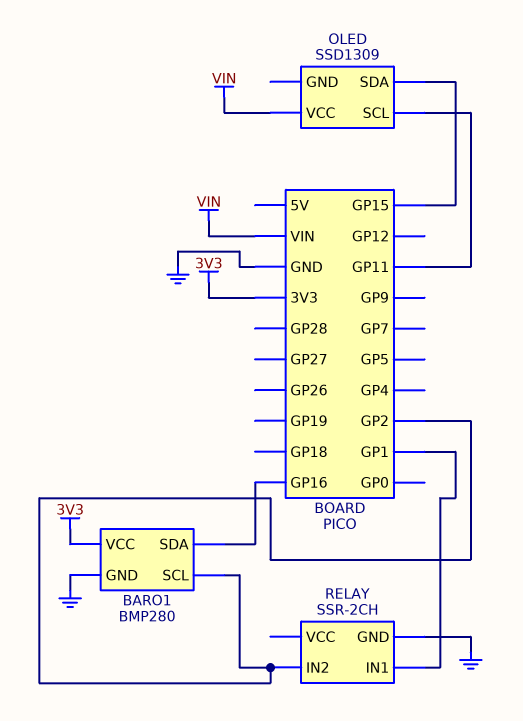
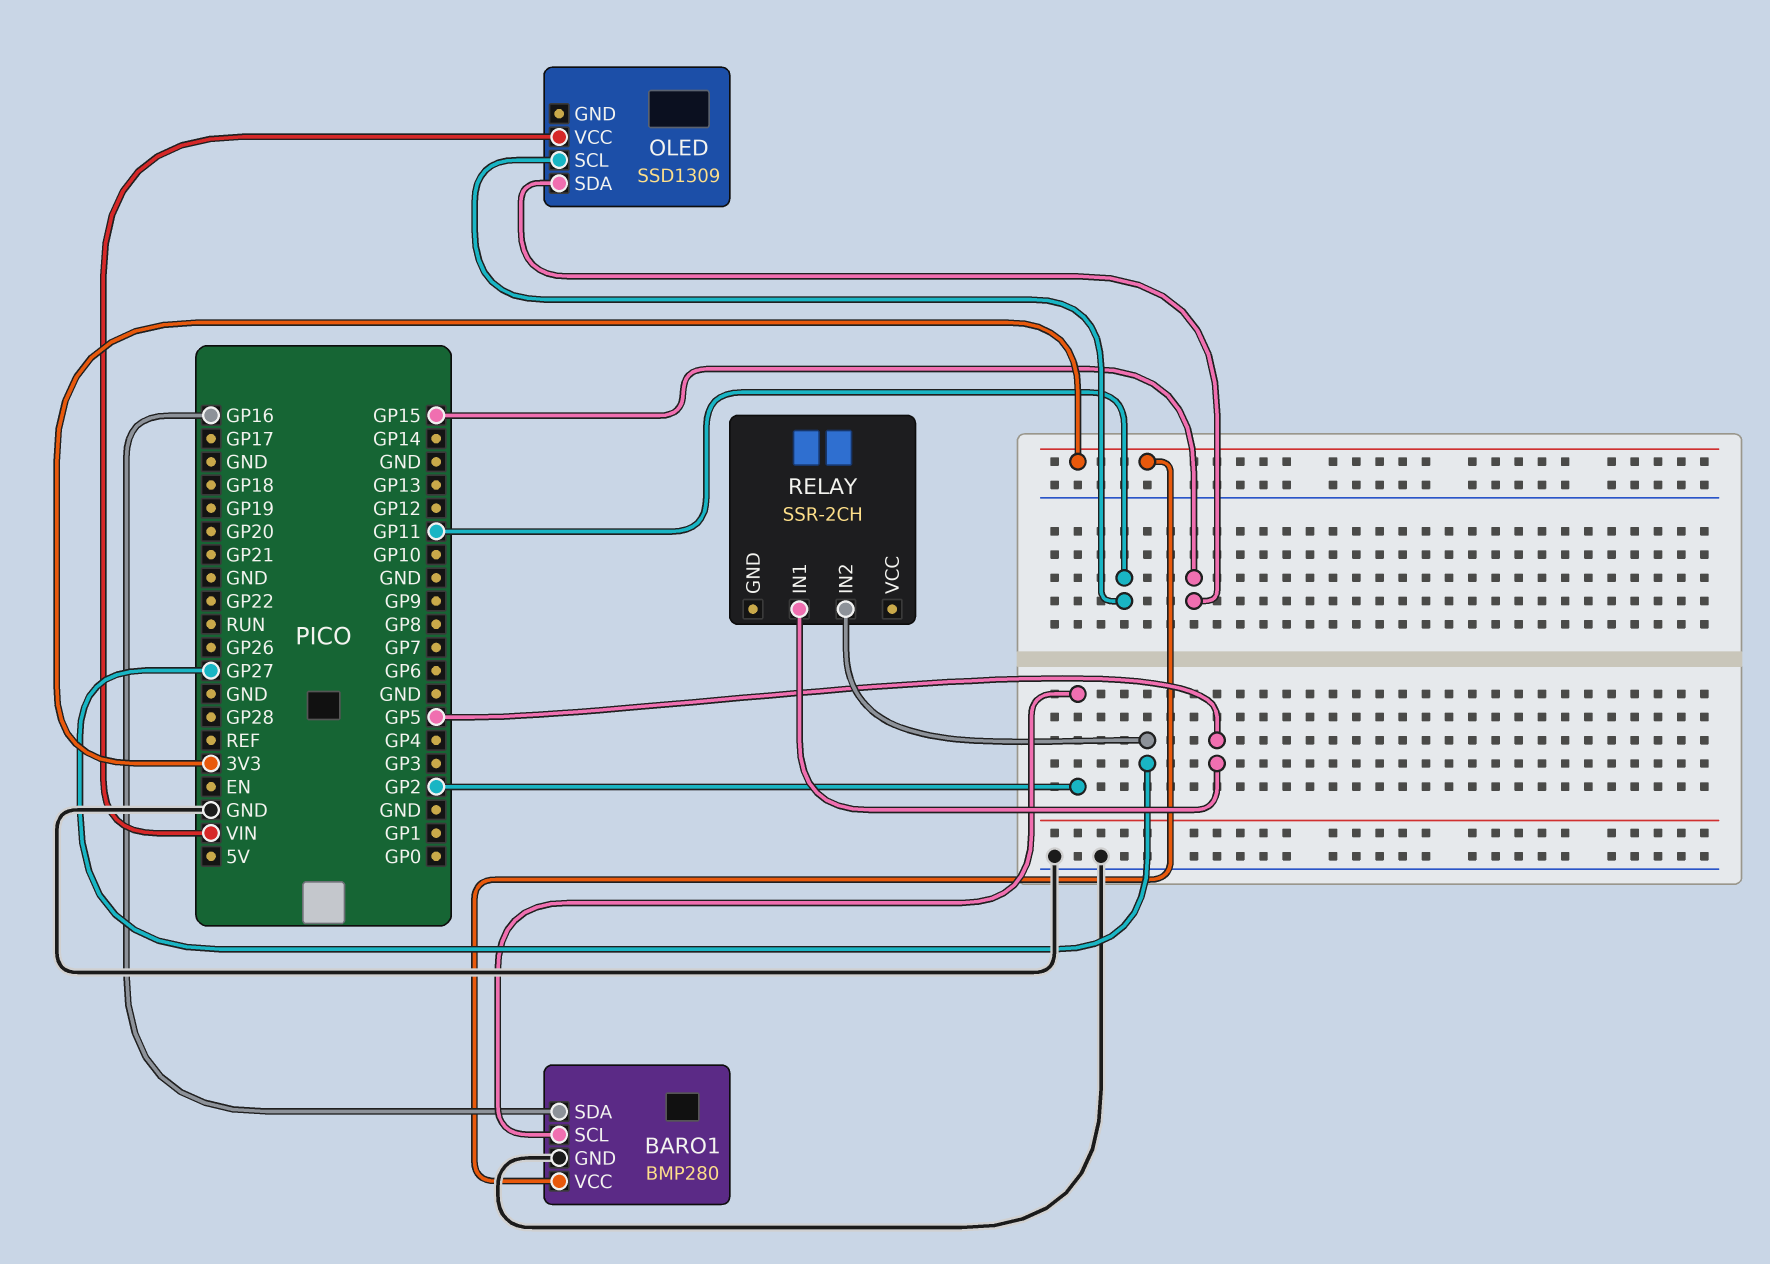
RELAY pin GND: GND -> none
RELAY pin IN1: GP1 -> GP5
RELAY pin IN2: GP2 -> GP27

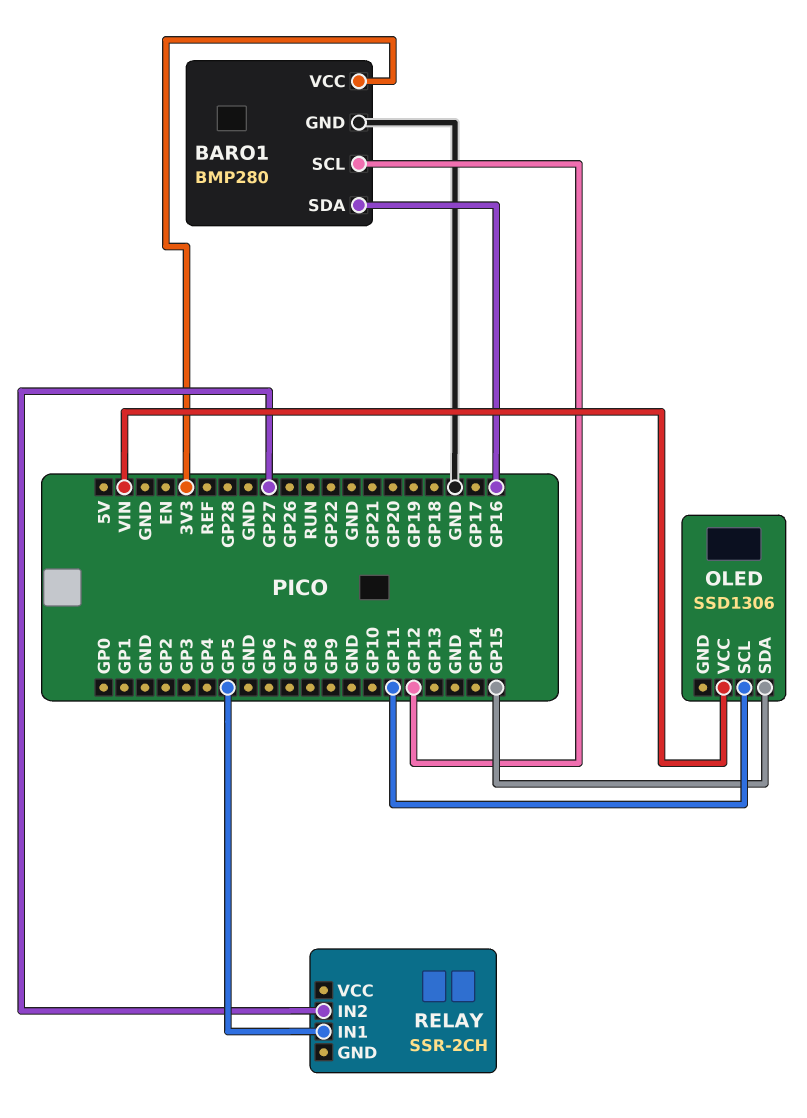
BARO1 pin SCL: GP2 -> GP12
OLED: SSD1309 -> SSD1306

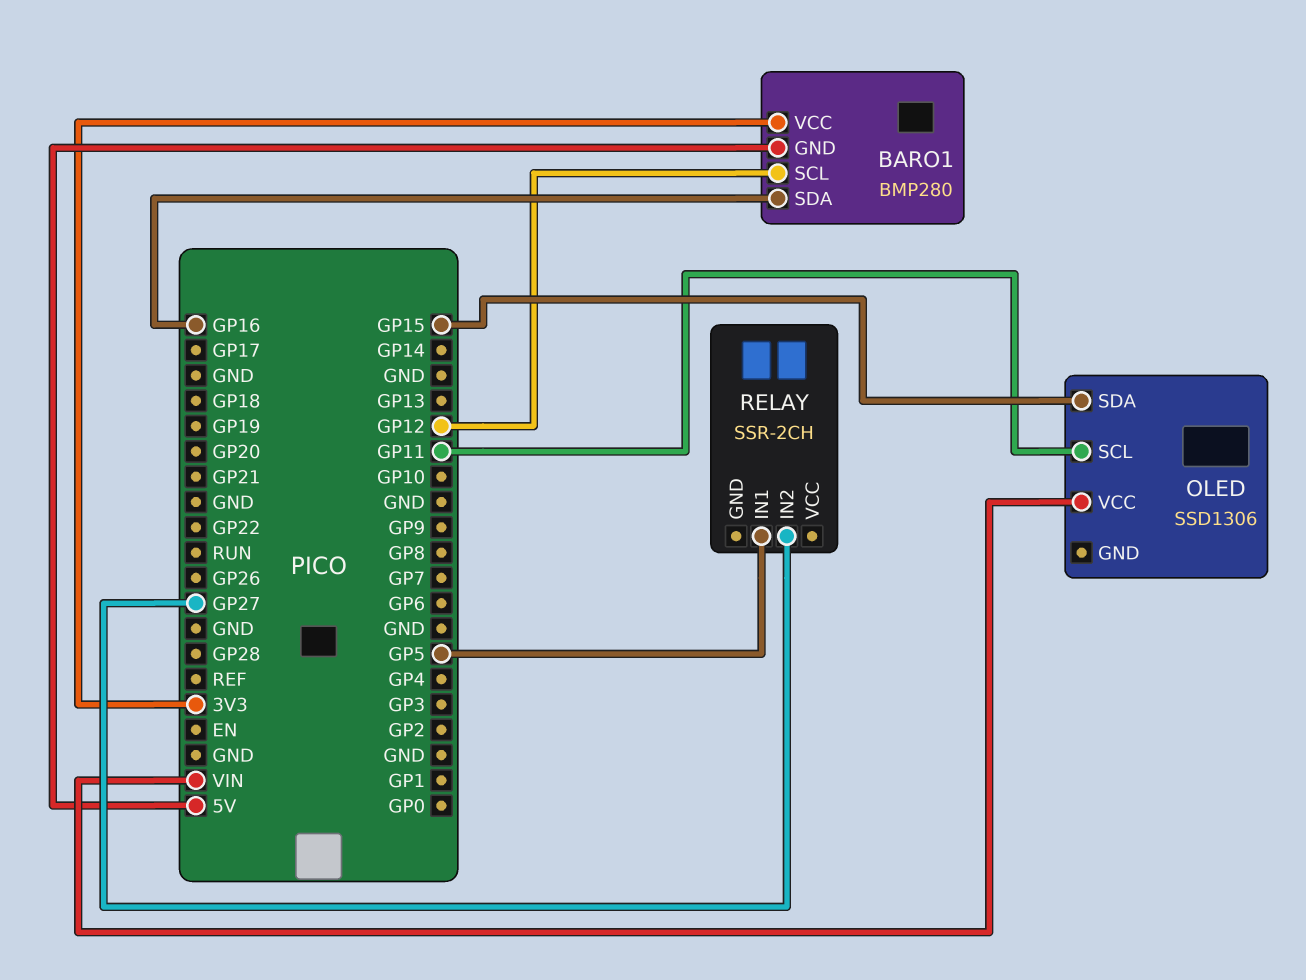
BARO1 pin GND: GND -> 5V

